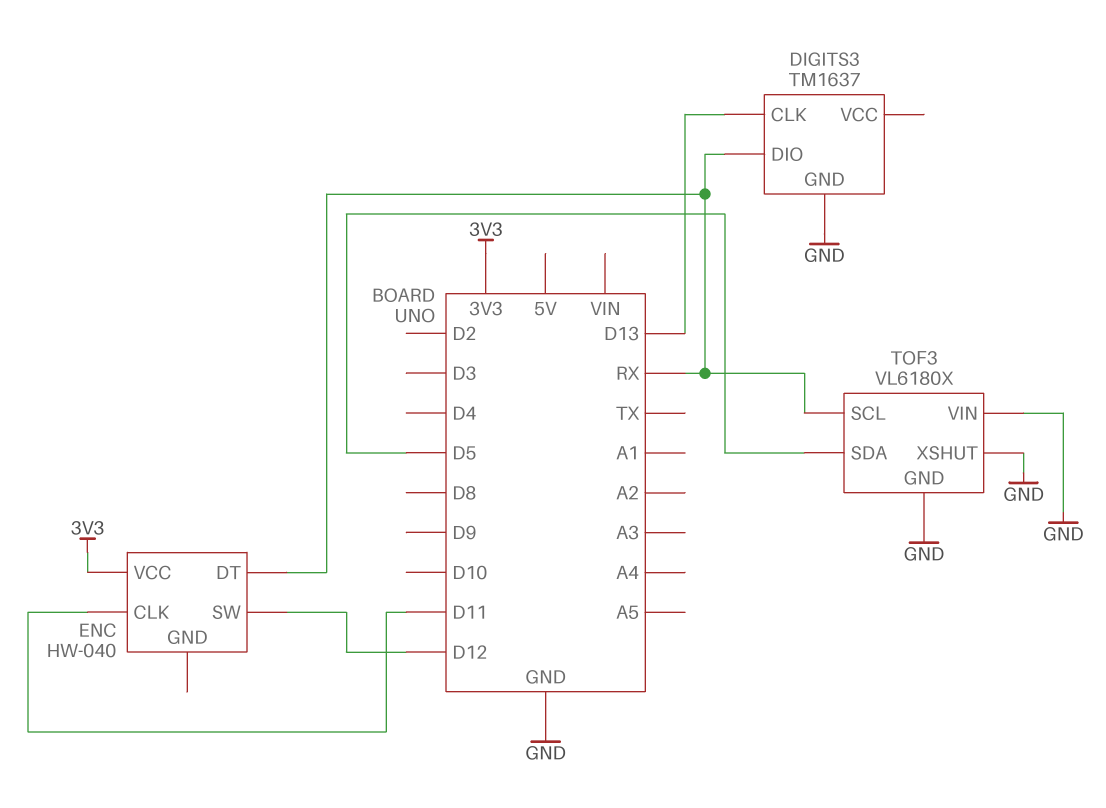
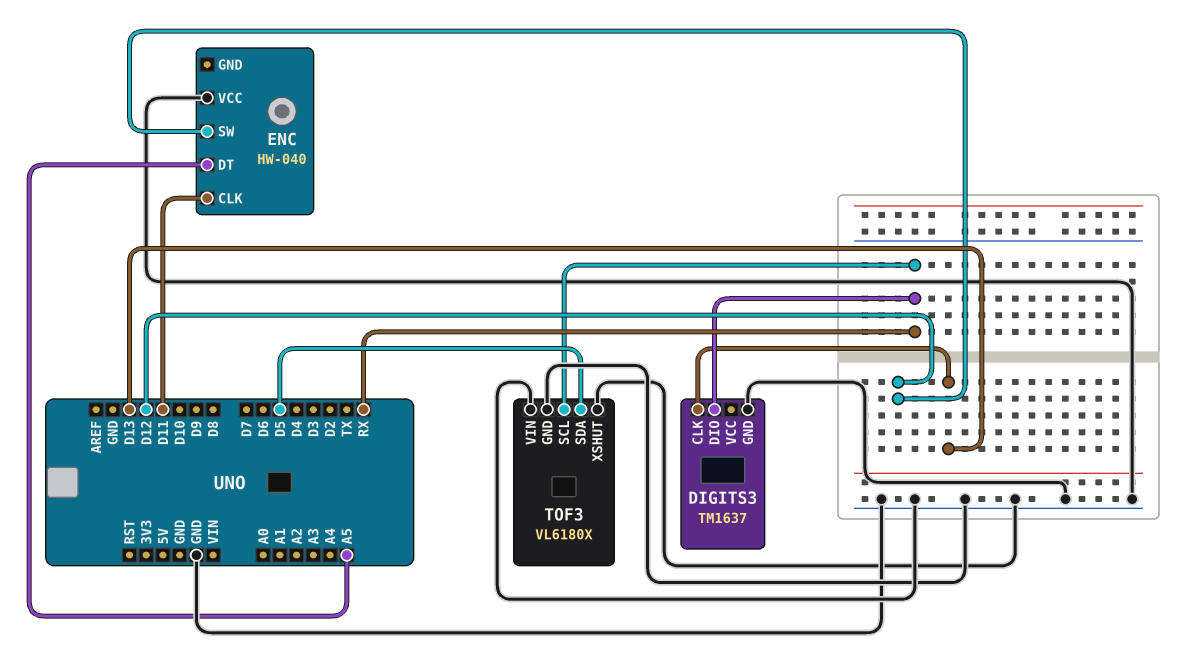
ENC pin DT: RX -> A5
ENC pin VCC: 3V3 -> GND

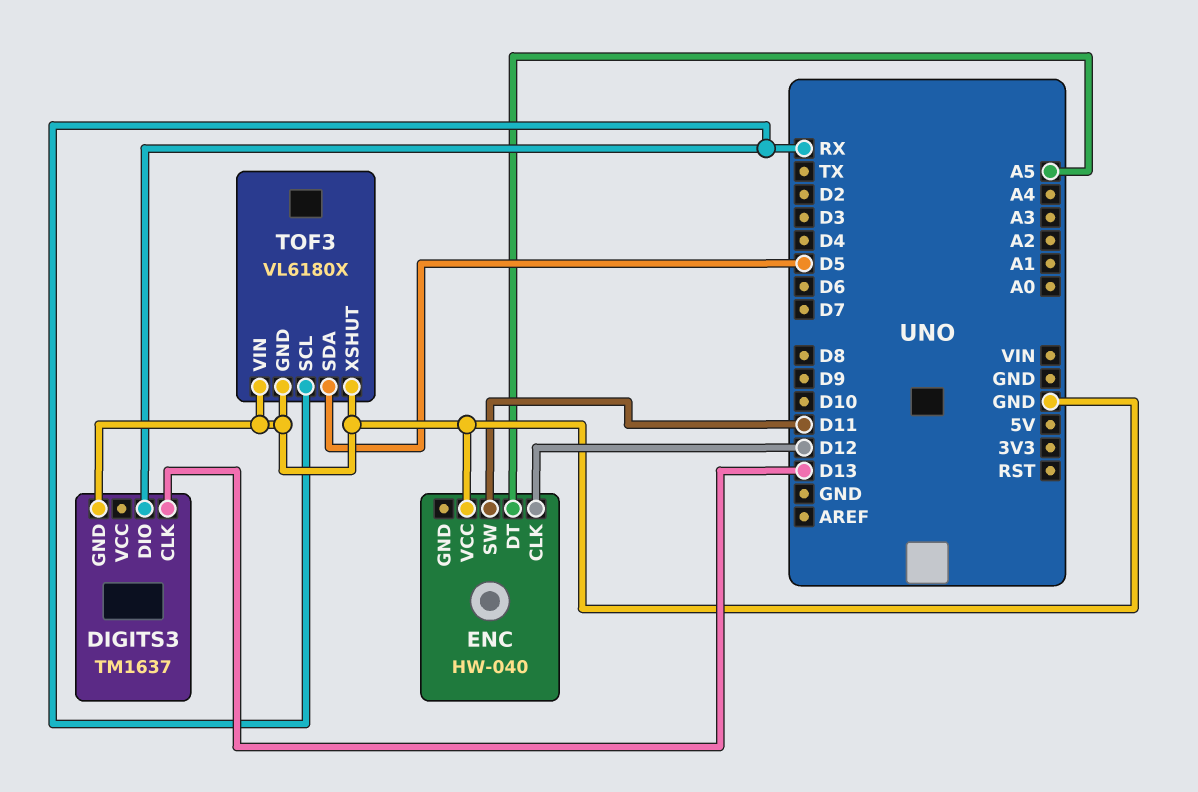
ENC pin CLK: D11 -> D12
ENC pin SW: D12 -> D11

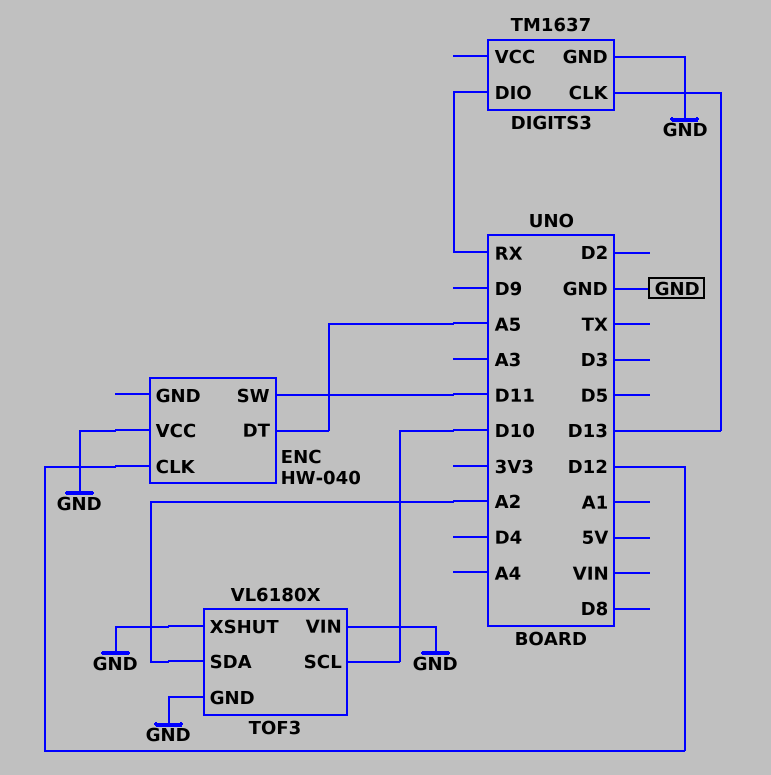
TOF3 pin SCL: RX -> D10
TOF3 pin SDA: D5 -> A2

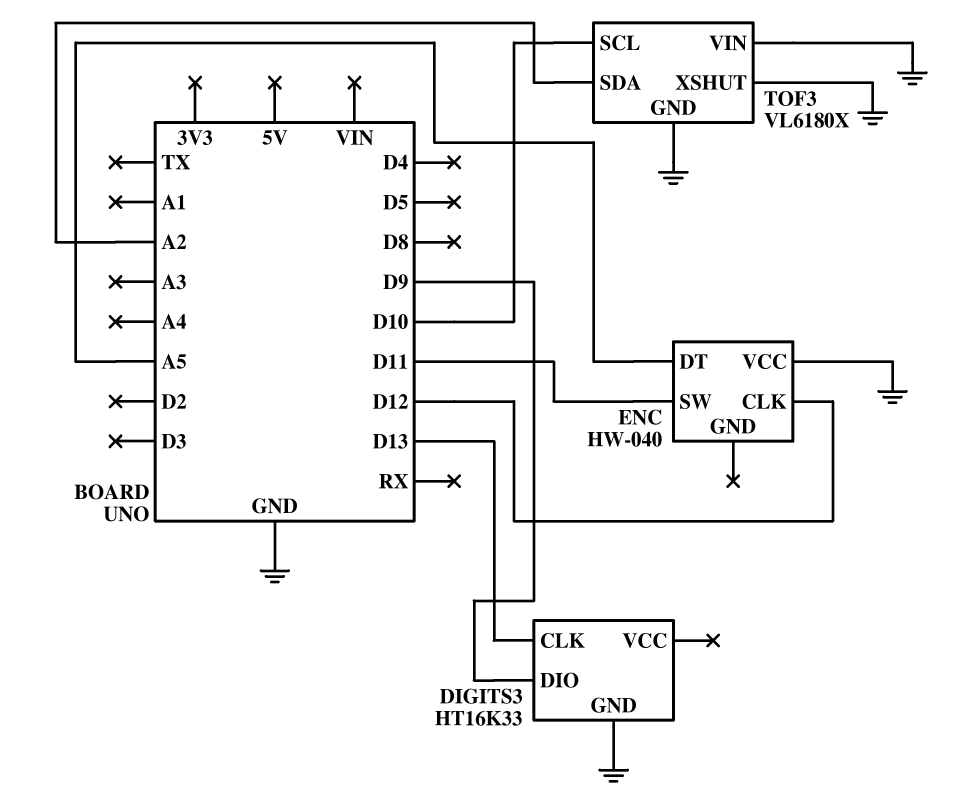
DIGITS3: TM1637 -> HT16K33
DIGITS3 pin DIO: RX -> D9

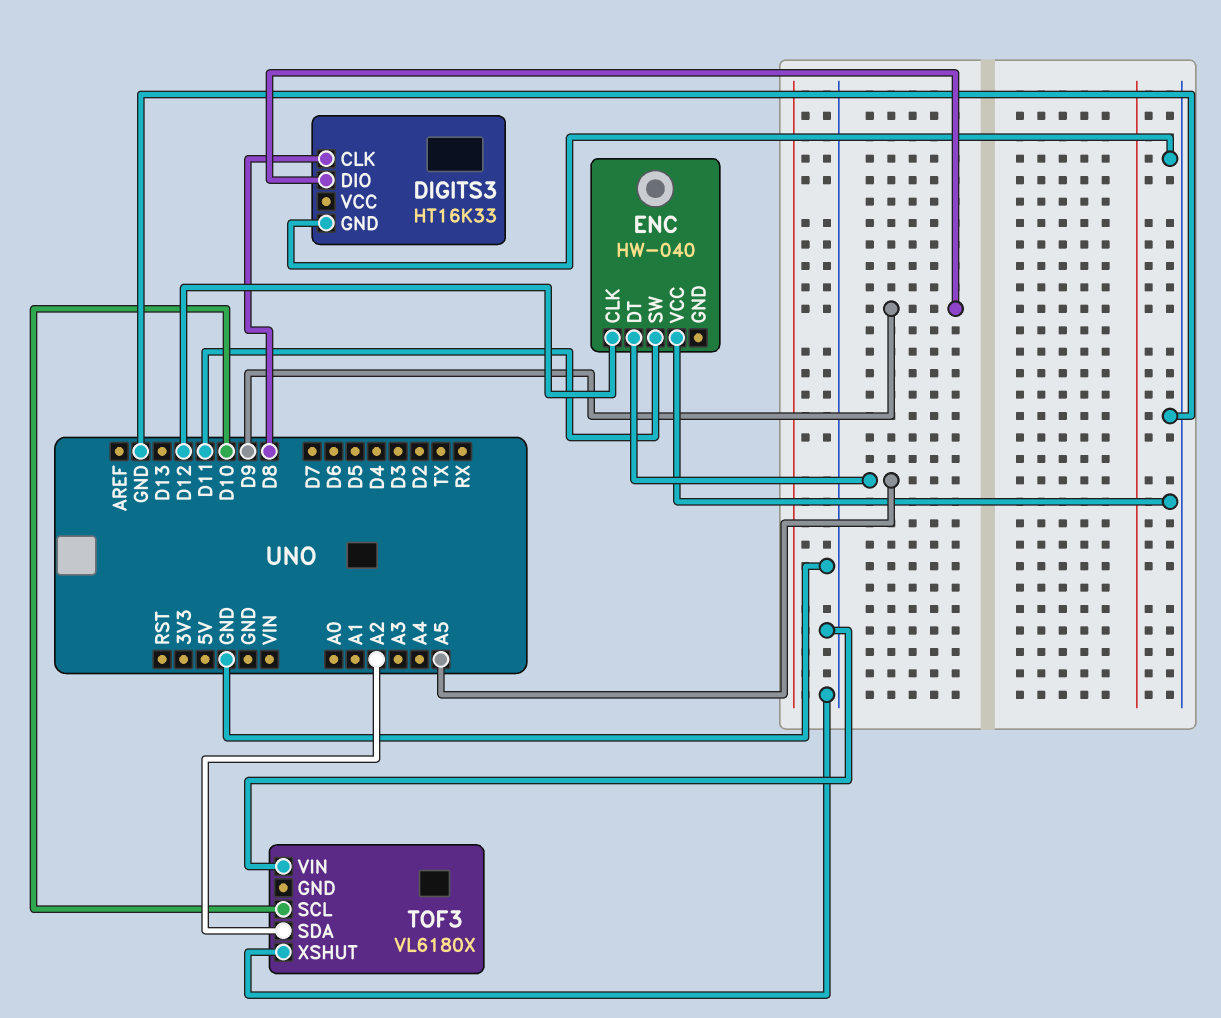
DIGITS3 pin CLK: D13 -> D8
TOF3 pin GND: GND -> none

